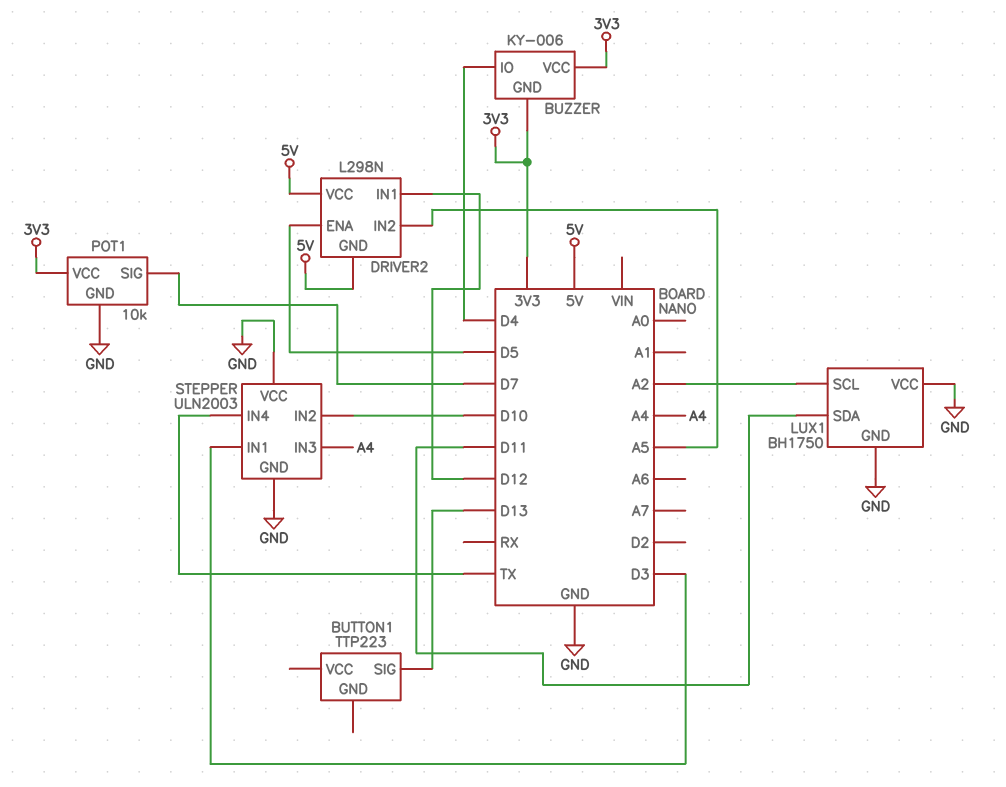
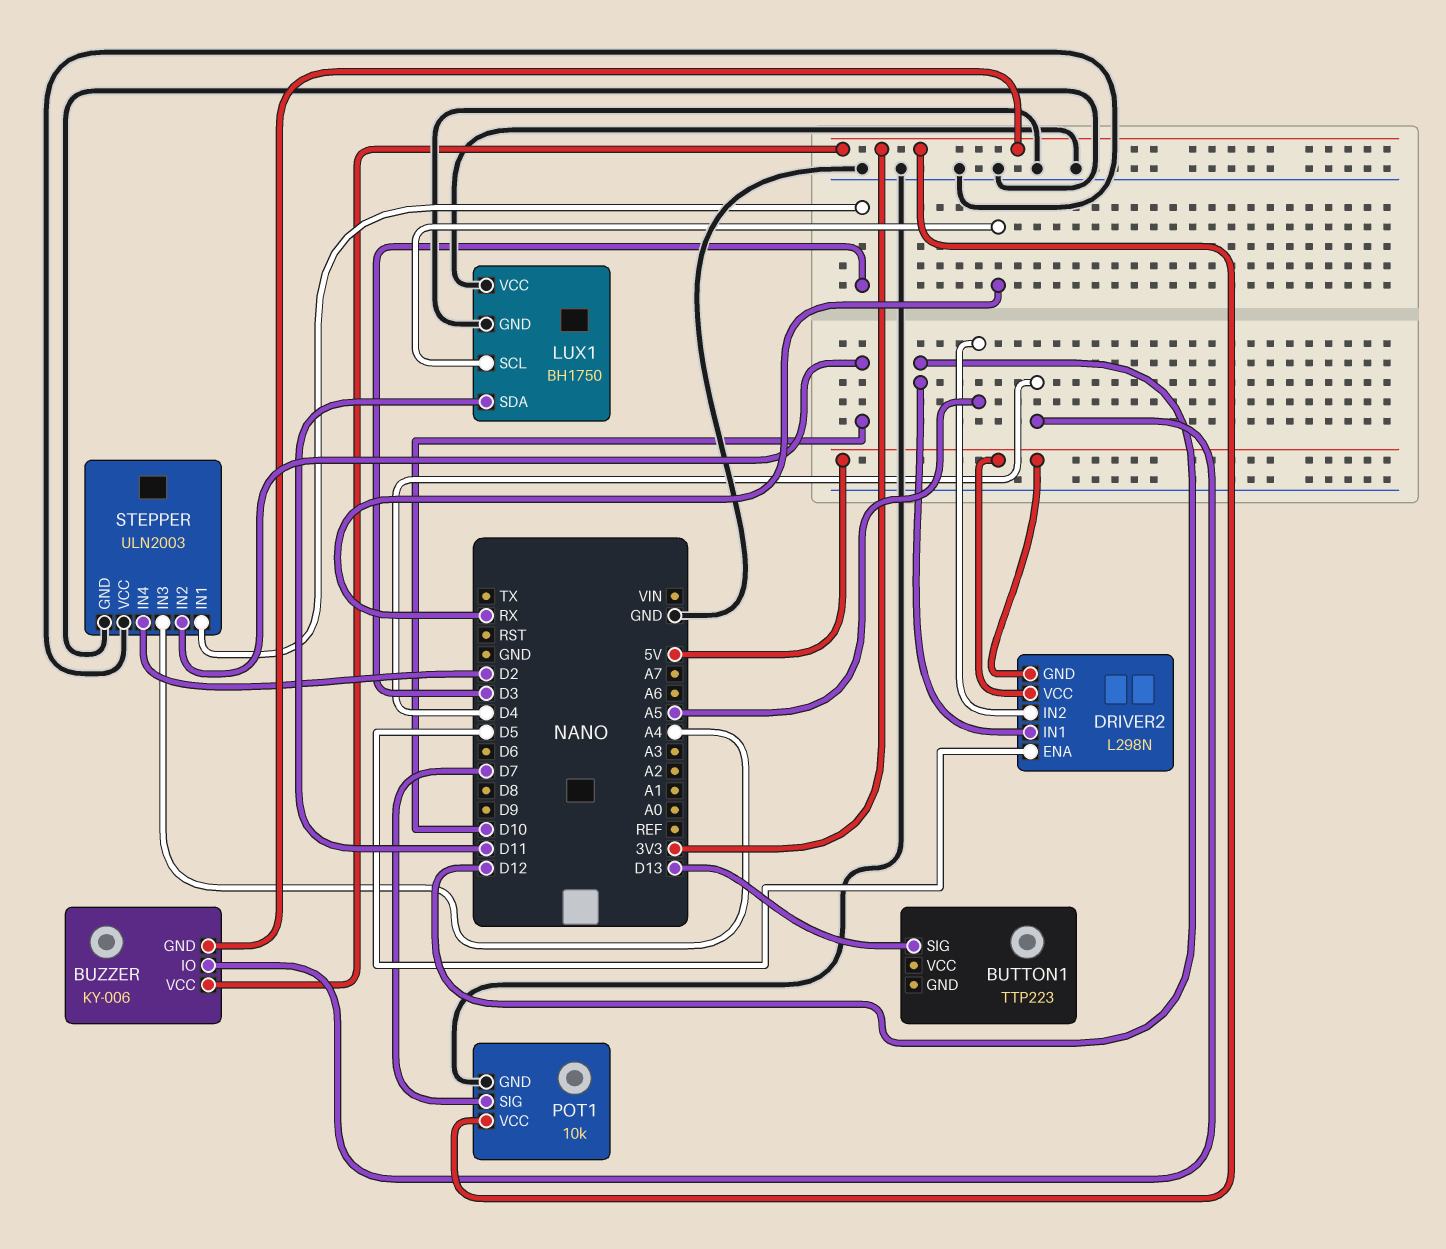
LUX1 pin SCL: A2 -> RX
STEPPER pin IN4: TX -> D2

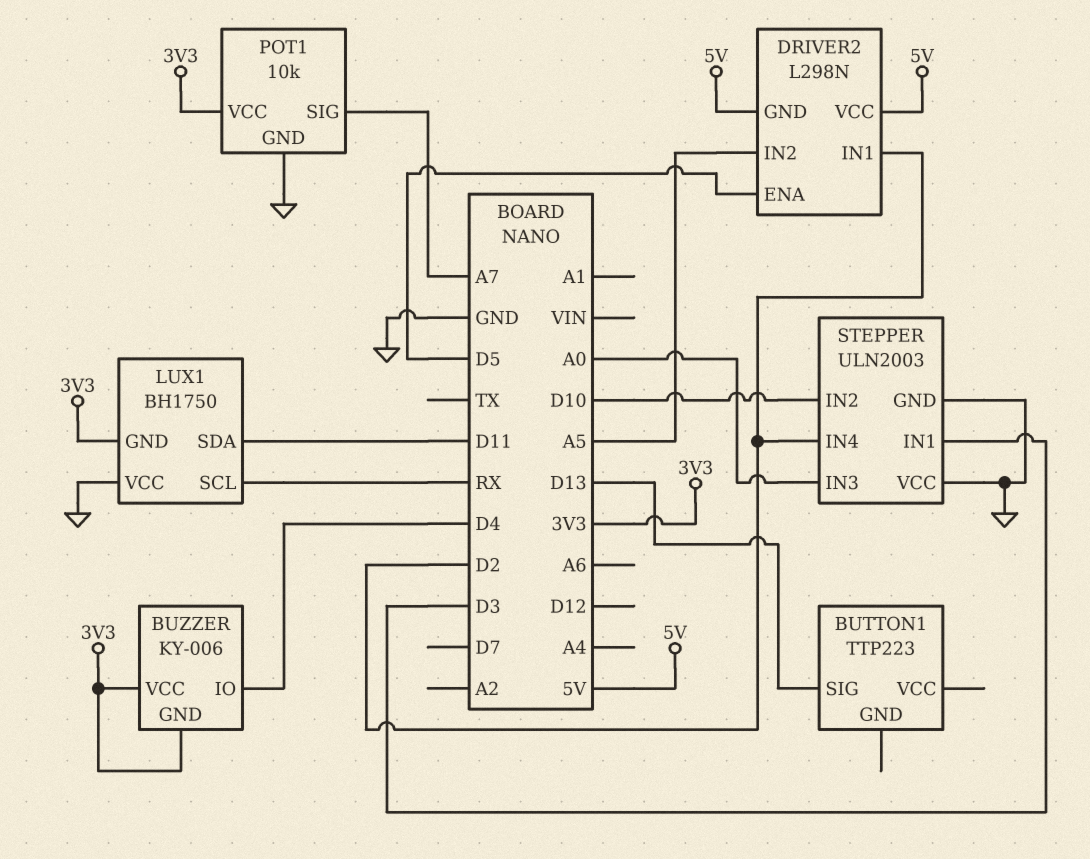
DRIVER2 pin IN1: D12 -> D2
LUX1 pin GND: GND -> 3V3
POT1 pin SIG: D7 -> A7
STEPPER pin IN3: A4 -> A0

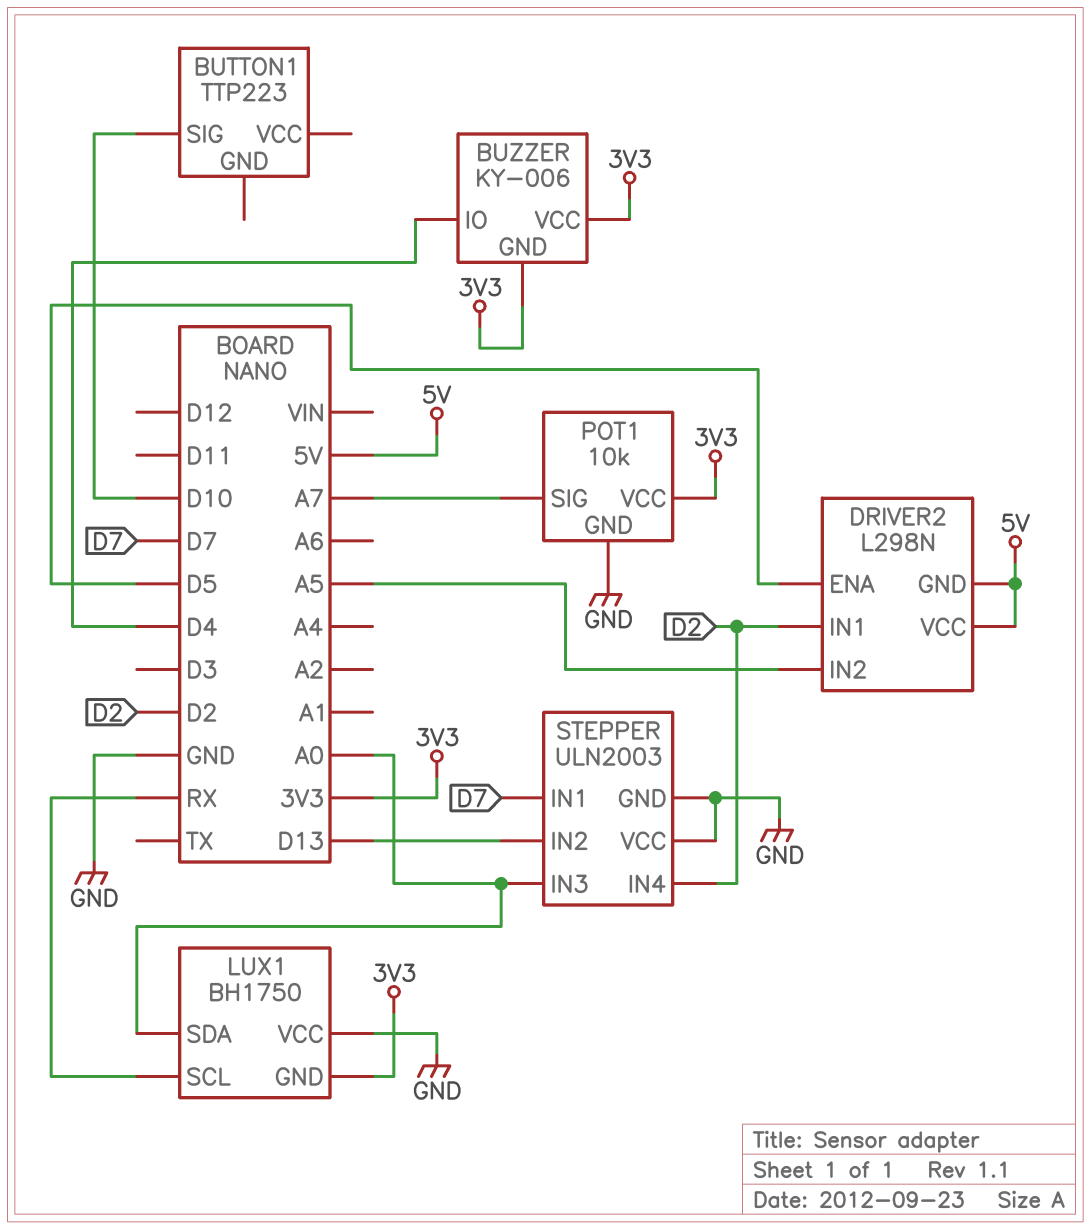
BUTTON1 pin SIG: D13 -> D10
LUX1 pin SDA: D11 -> A0
STEPPER pin IN1: D3 -> D7
STEPPER pin IN2: D10 -> D13

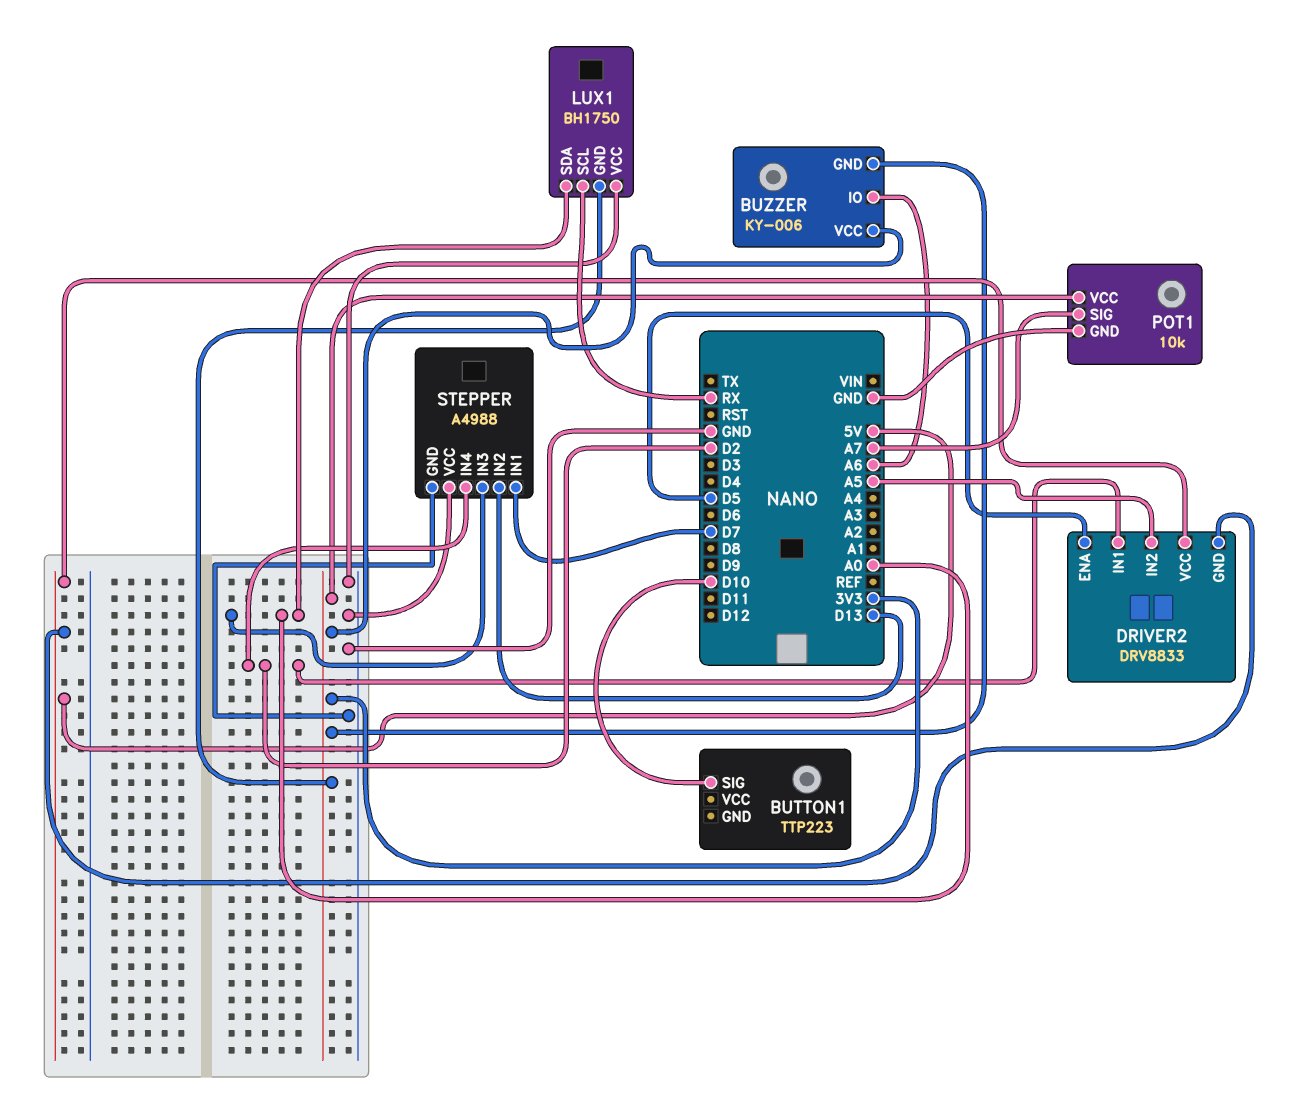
BUZZER pin IO: D4 -> A6
DRIVER2: L298N -> DRV8833
STEPPER: ULN2003 -> A4988

